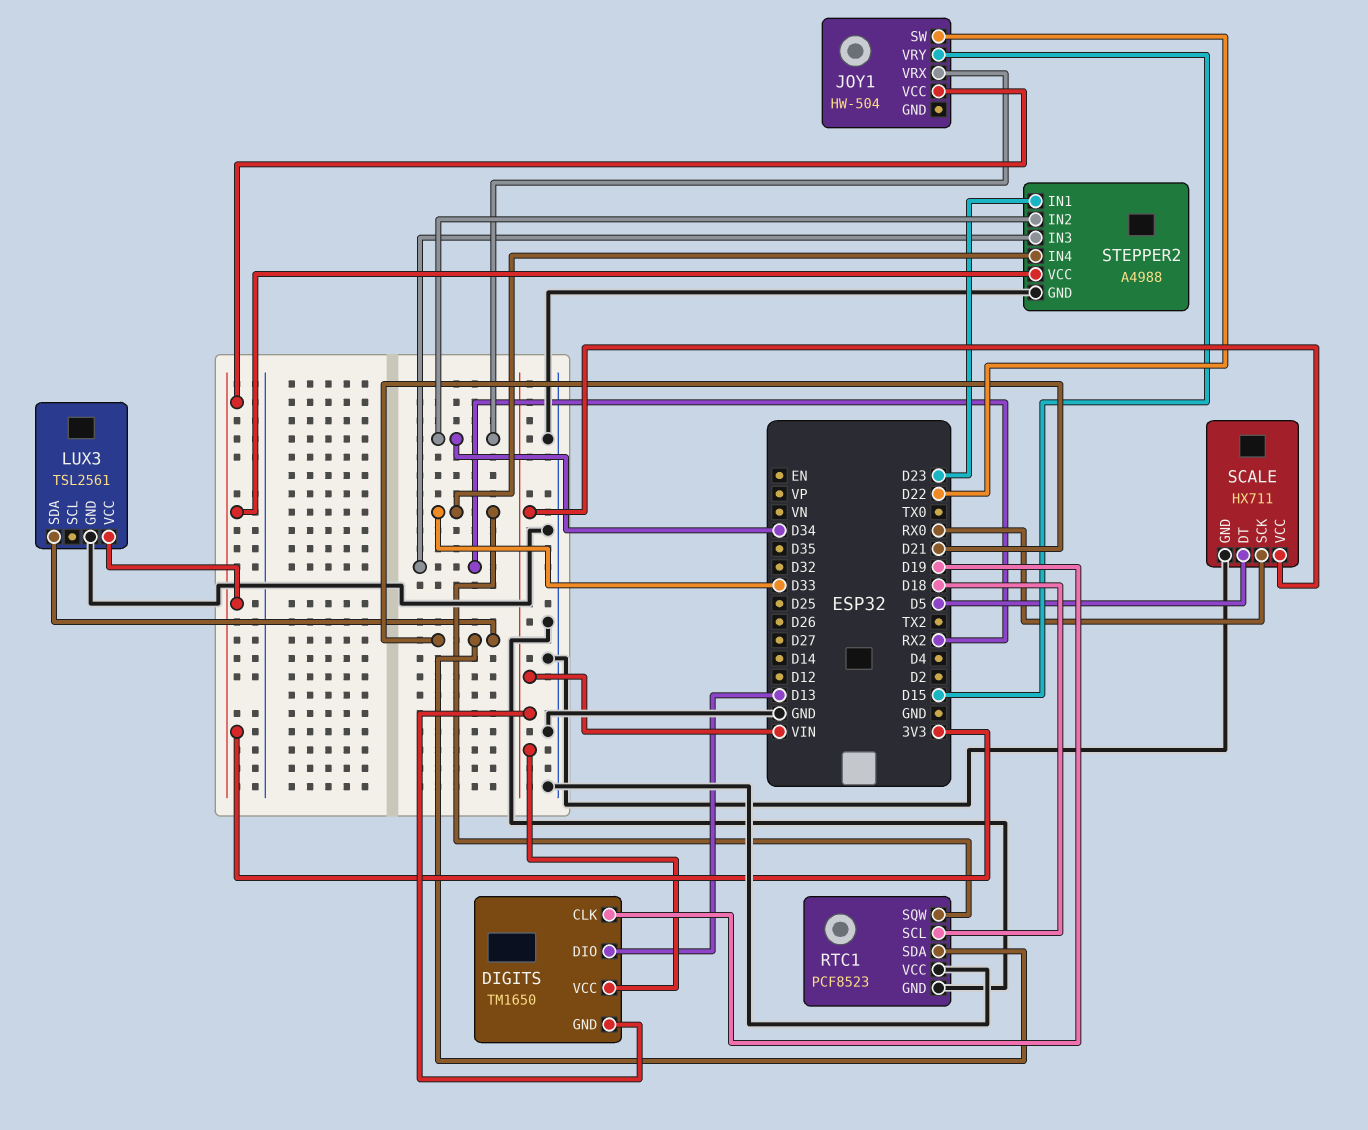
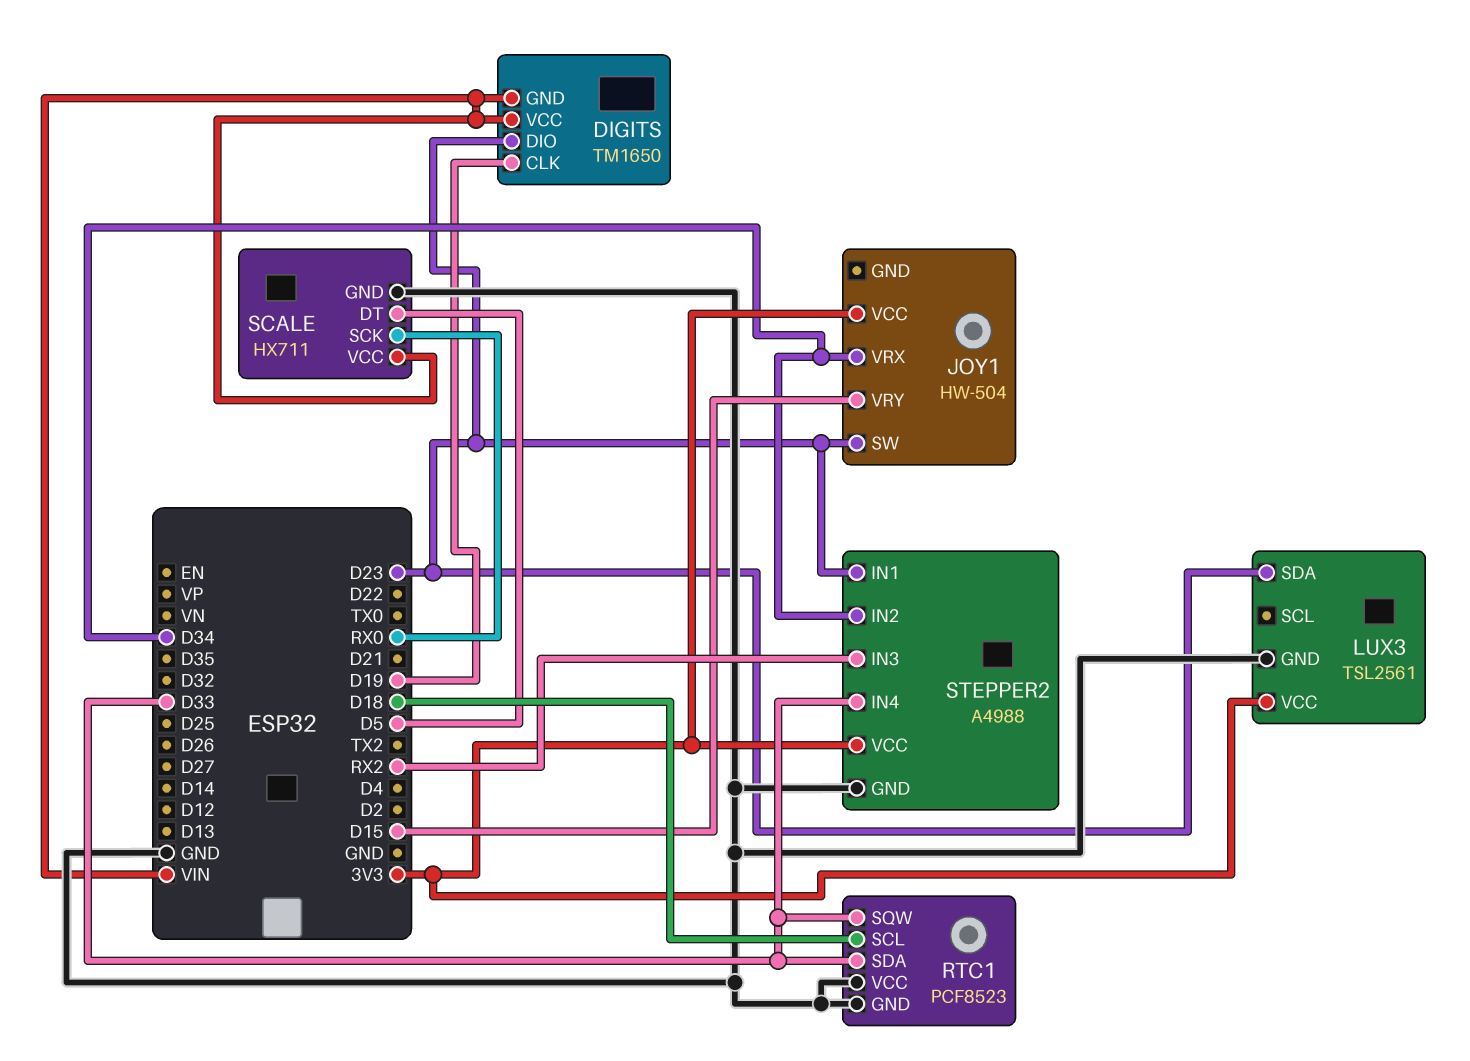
DIGITS pin DIO: D13 -> D23
JOY1 pin SW: D22 -> D23
LUX3 pin SDA: D21 -> D23
RTC1 pin SDA: D21 -> D33

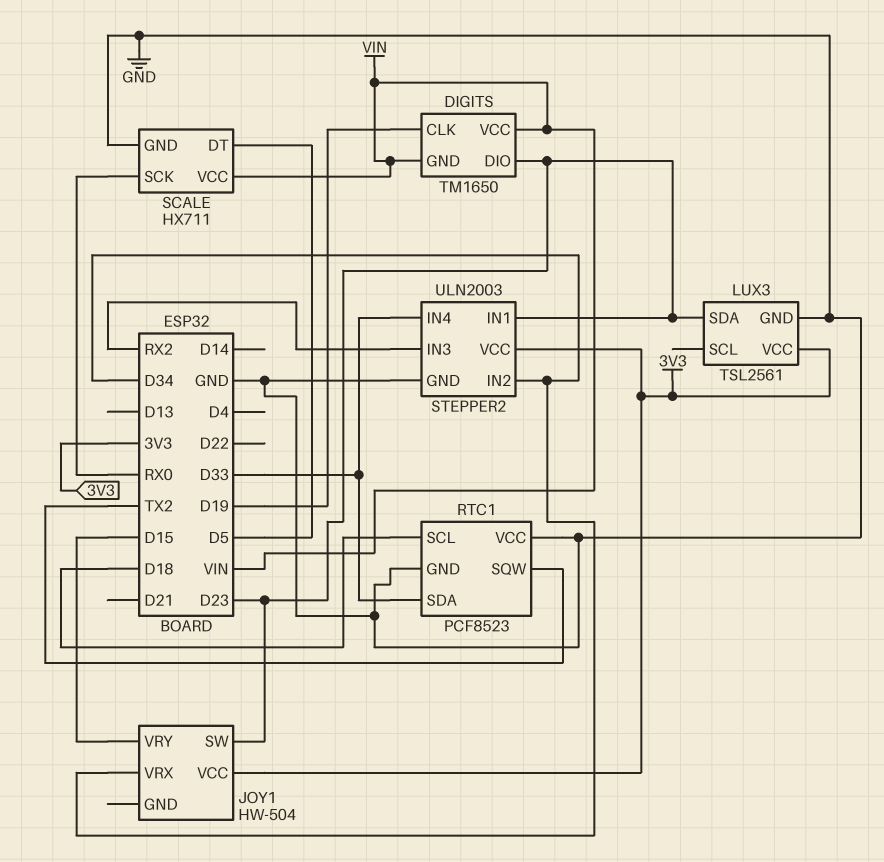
RTC1 pin SQW: D33 -> TX2
STEPPER2: A4988 -> ULN2003

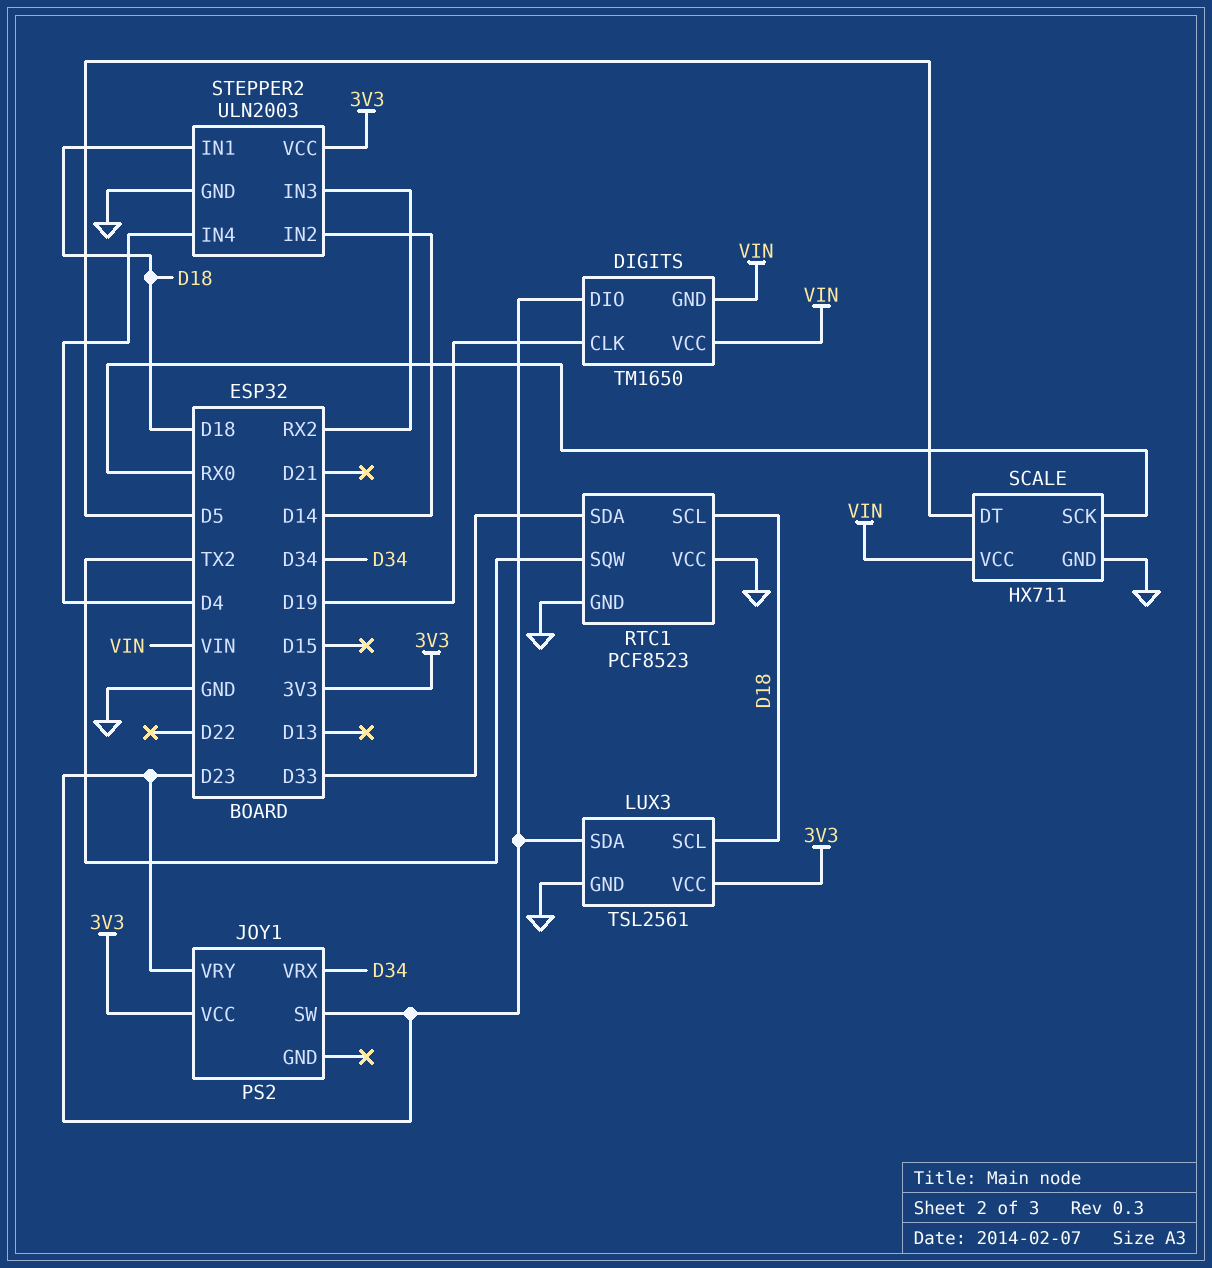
JOY1: HW-504 -> PS2
JOY1 pin VRY: D15 -> D23
LUX3 pin SCL: none -> D18
STEPPER2 pin IN1: D23 -> D18
STEPPER2 pin IN2: D34 -> D14
STEPPER2 pin IN4: D33 -> D4

